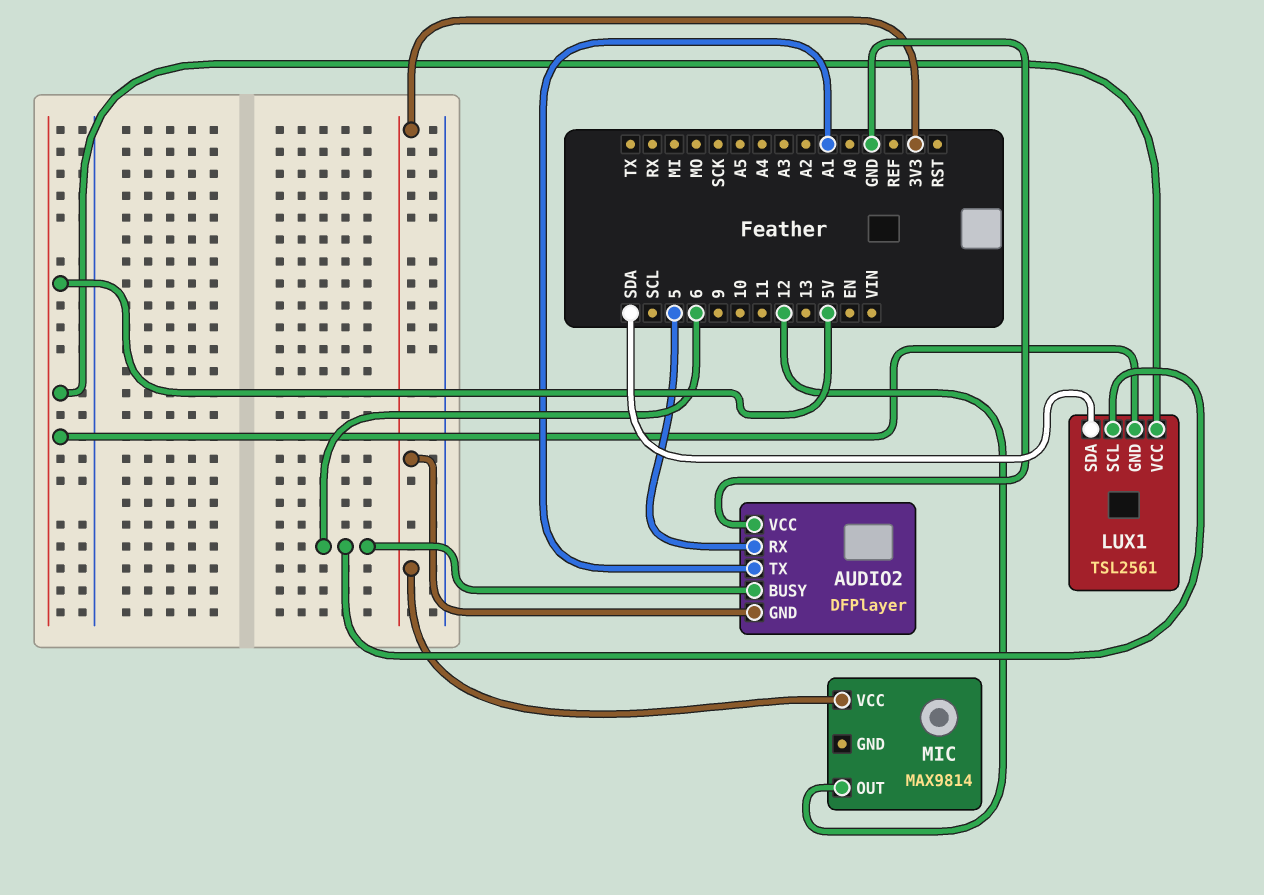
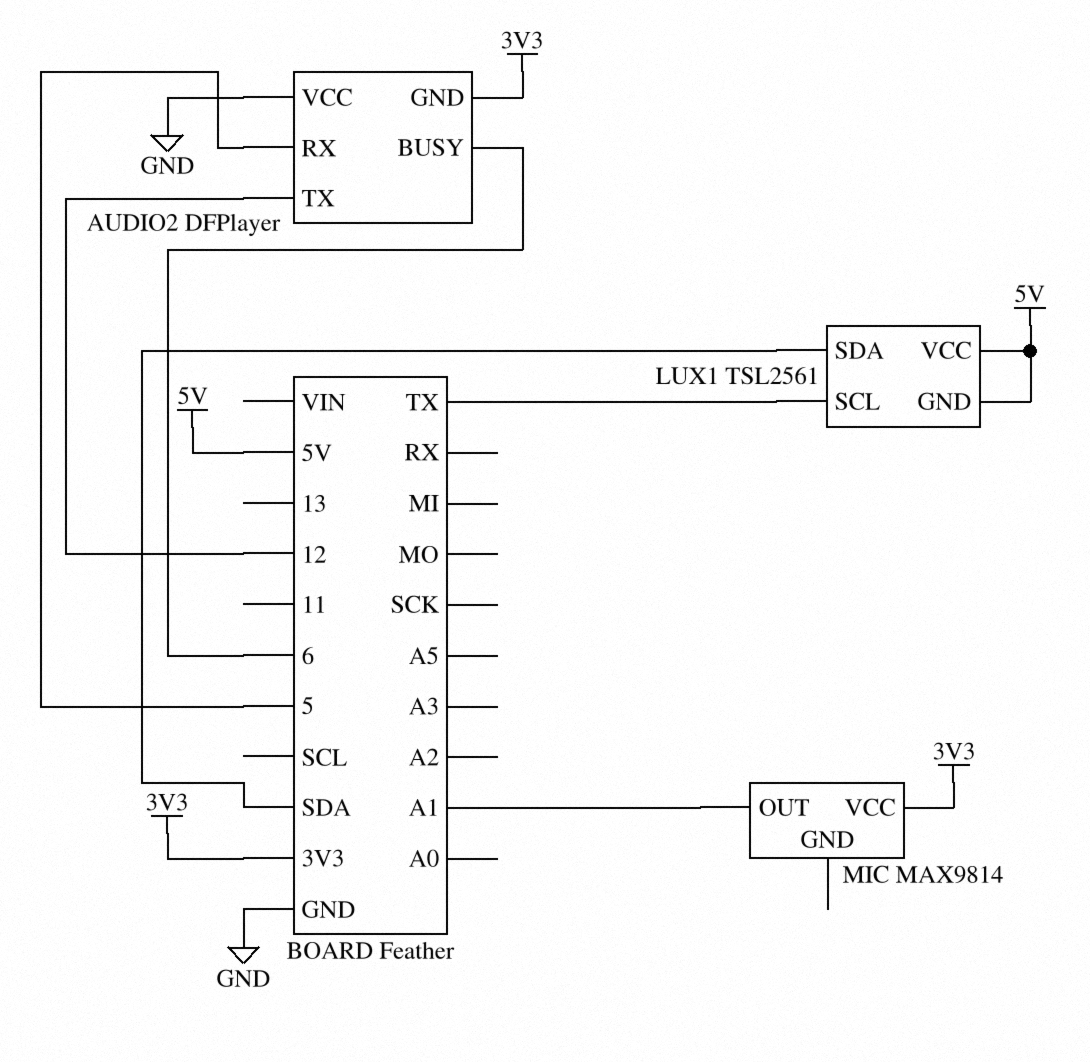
AUDIO2 pin TX: A1 -> 12
LUX1 pin SCL: 6 -> TX
MIC pin OUT: 12 -> A1

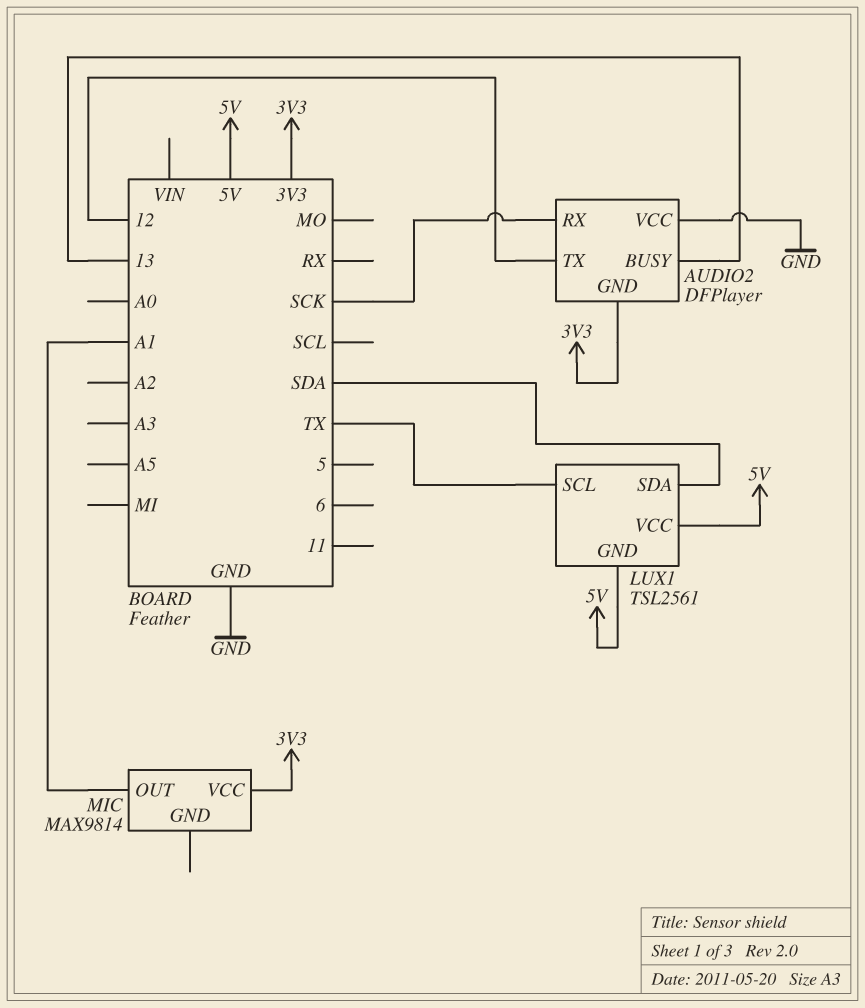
AUDIO2 pin BUSY: 6 -> 13
AUDIO2 pin RX: 5 -> SCK

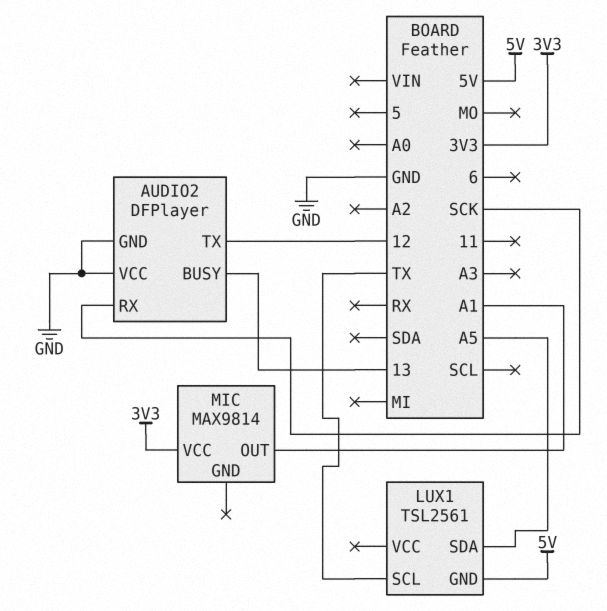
AUDIO2 pin GND: 3V3 -> GND
LUX1 pin SDA: SDA -> A5
LUX1 pin VCC: 5V -> none

